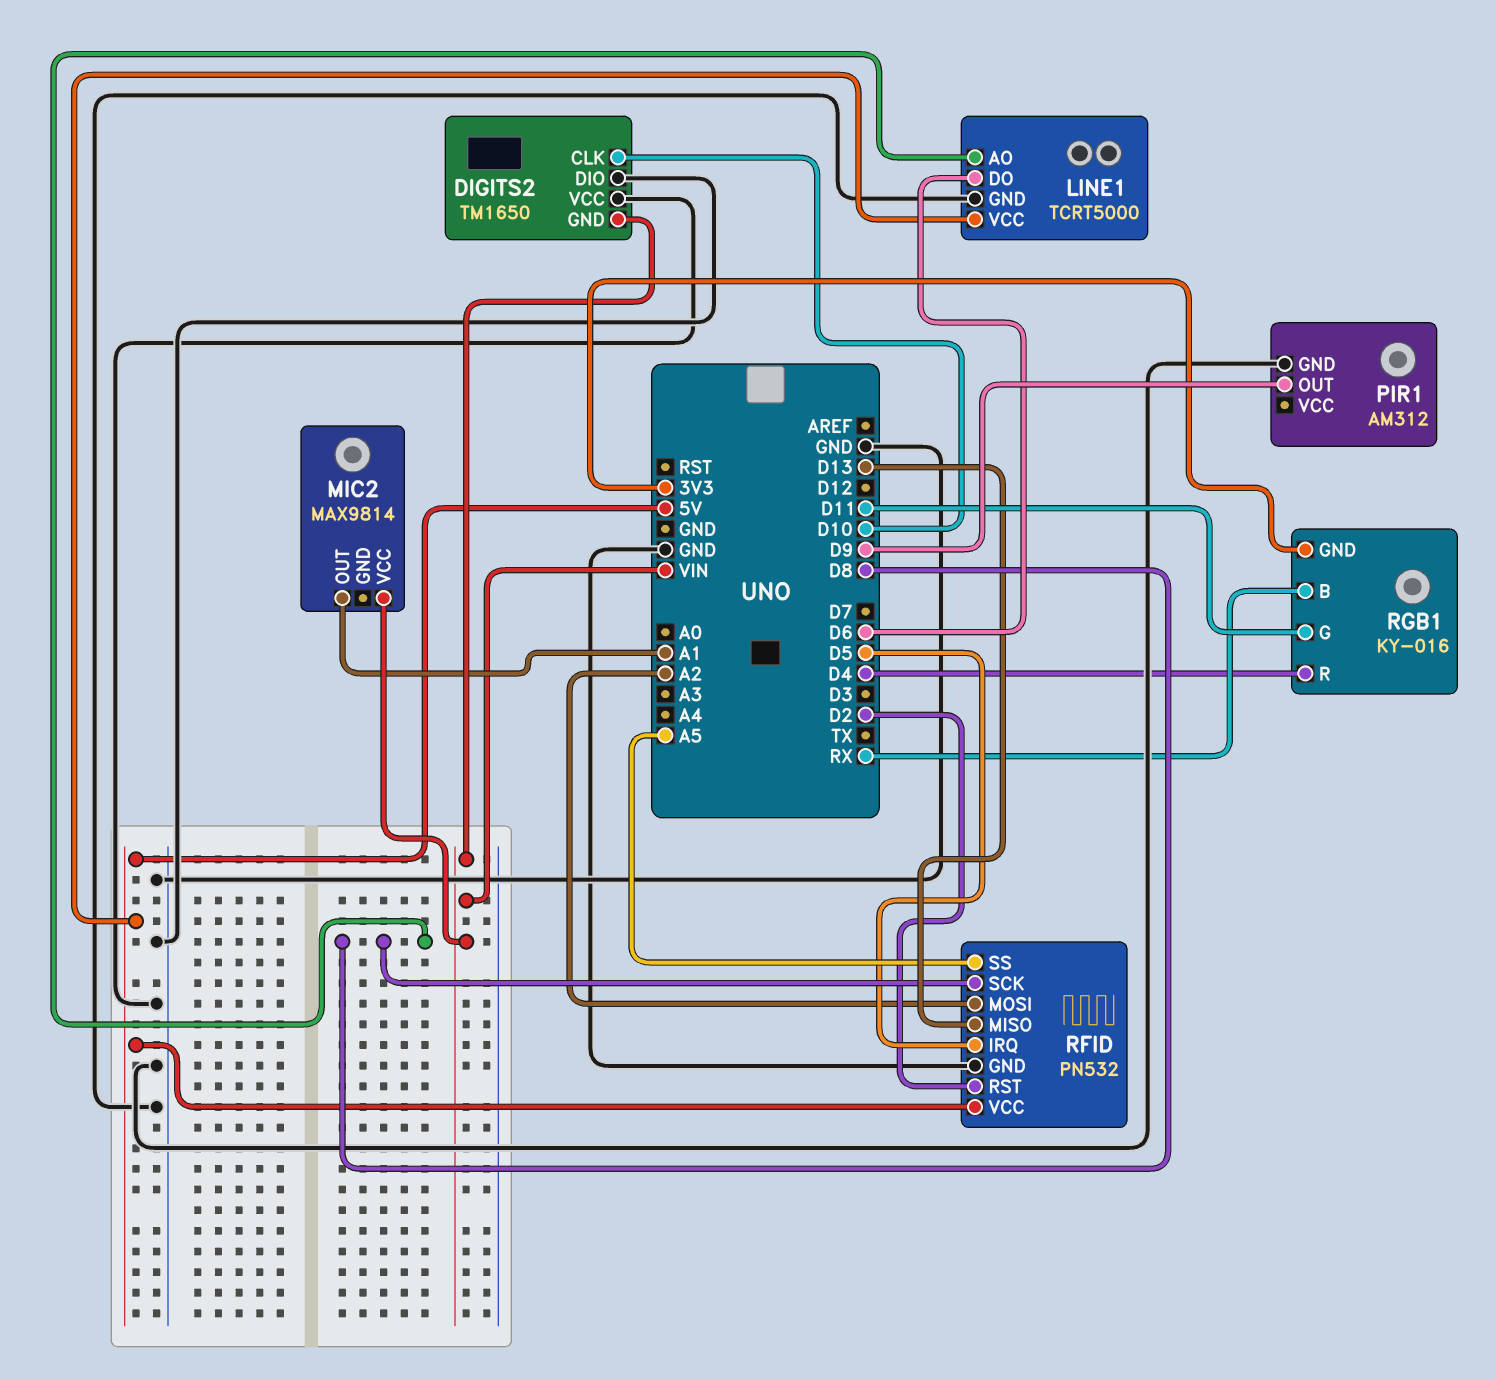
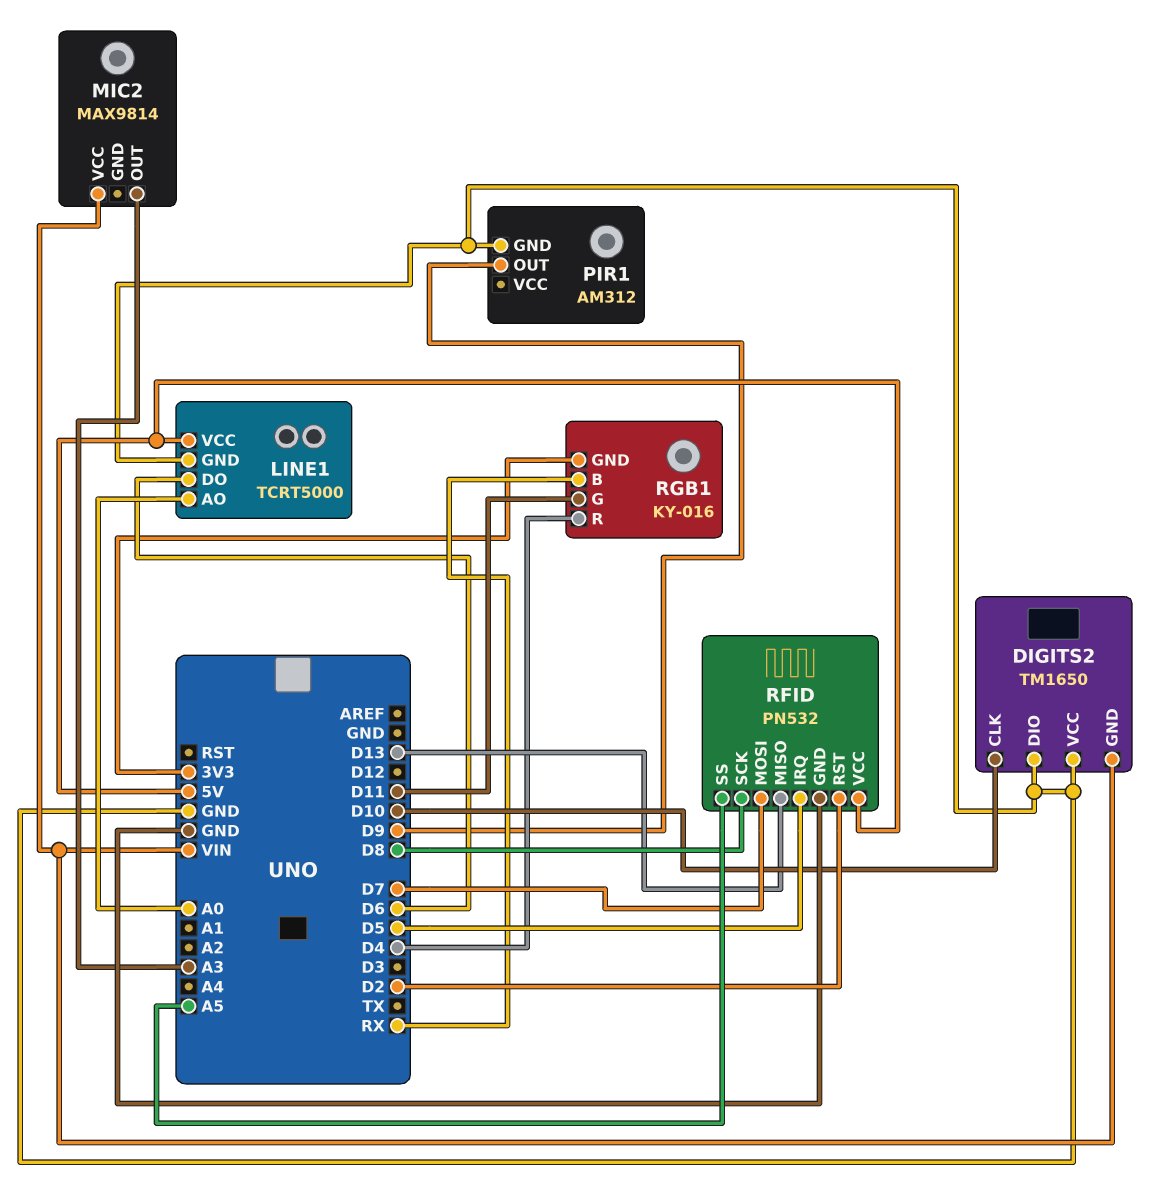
LINE1 pin AO: D8 -> A0
MIC2 pin OUT: A1 -> A3
RFID pin MOSI: A2 -> D7

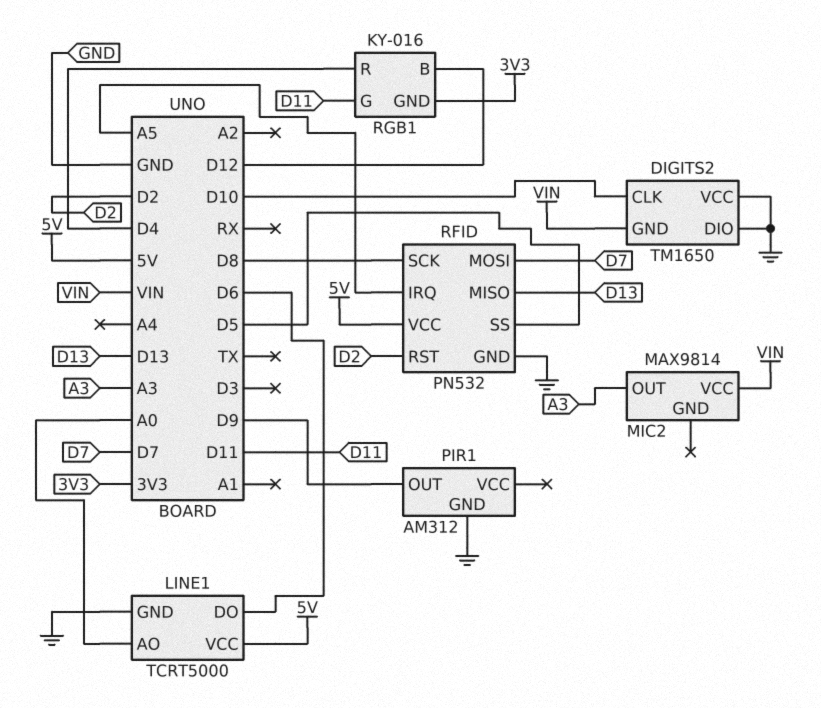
RFID pin IRQ: D5 -> A5
RFID pin SS: A5 -> D5
RGB1 pin B: RX -> D12

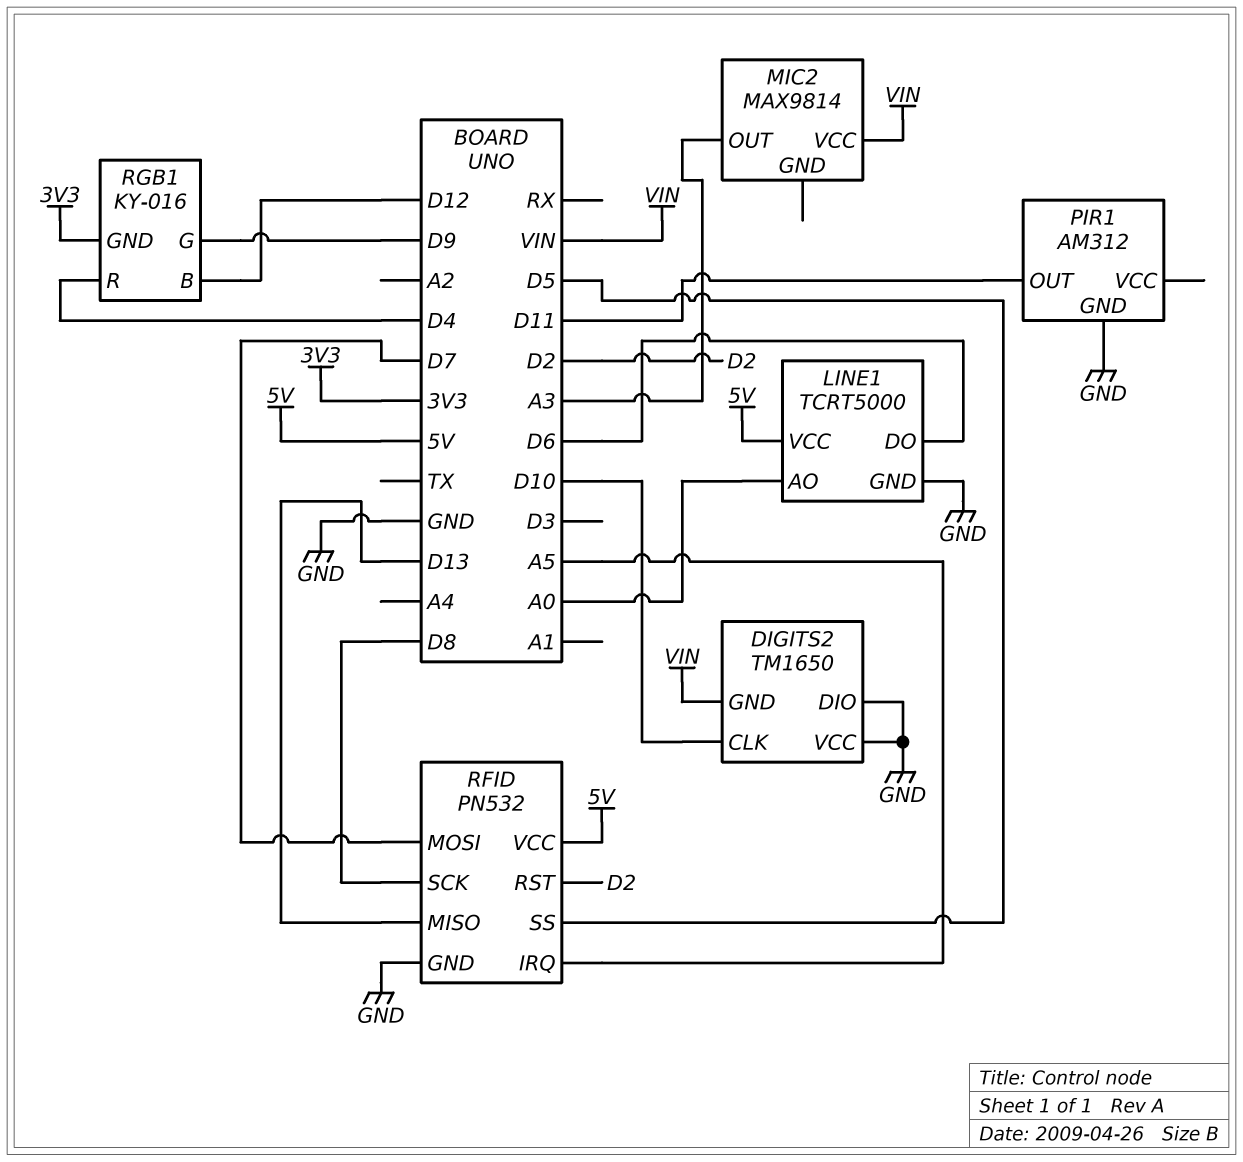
PIR1 pin OUT: D9 -> D11
RGB1 pin G: D11 -> D9

